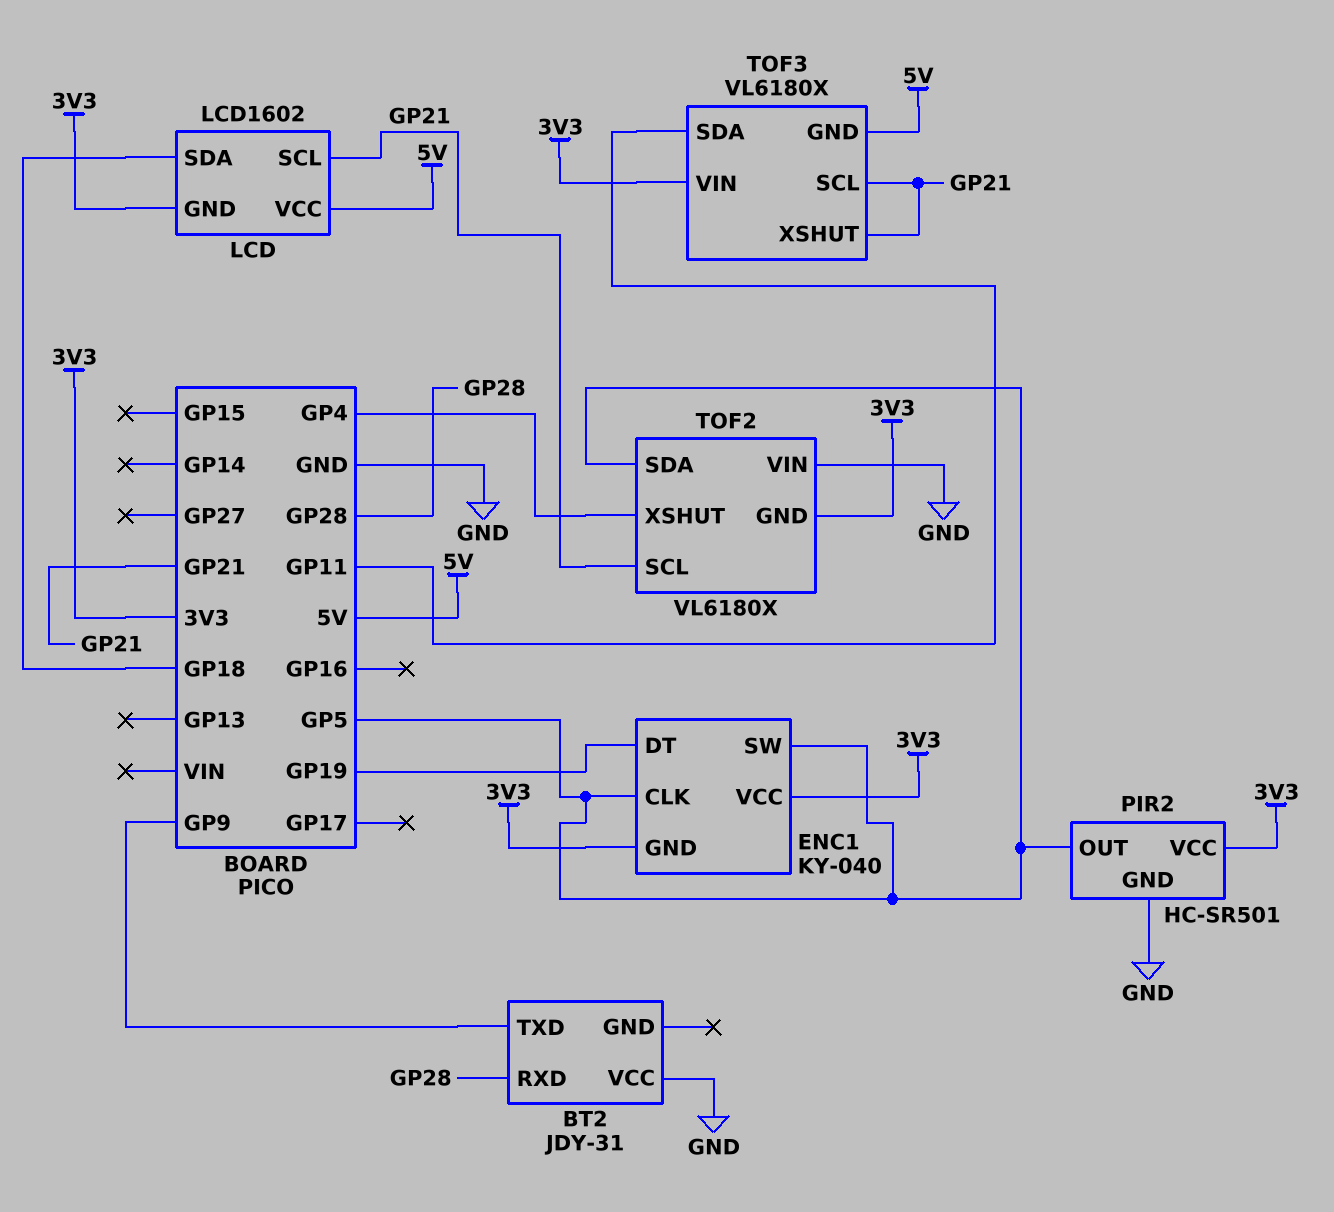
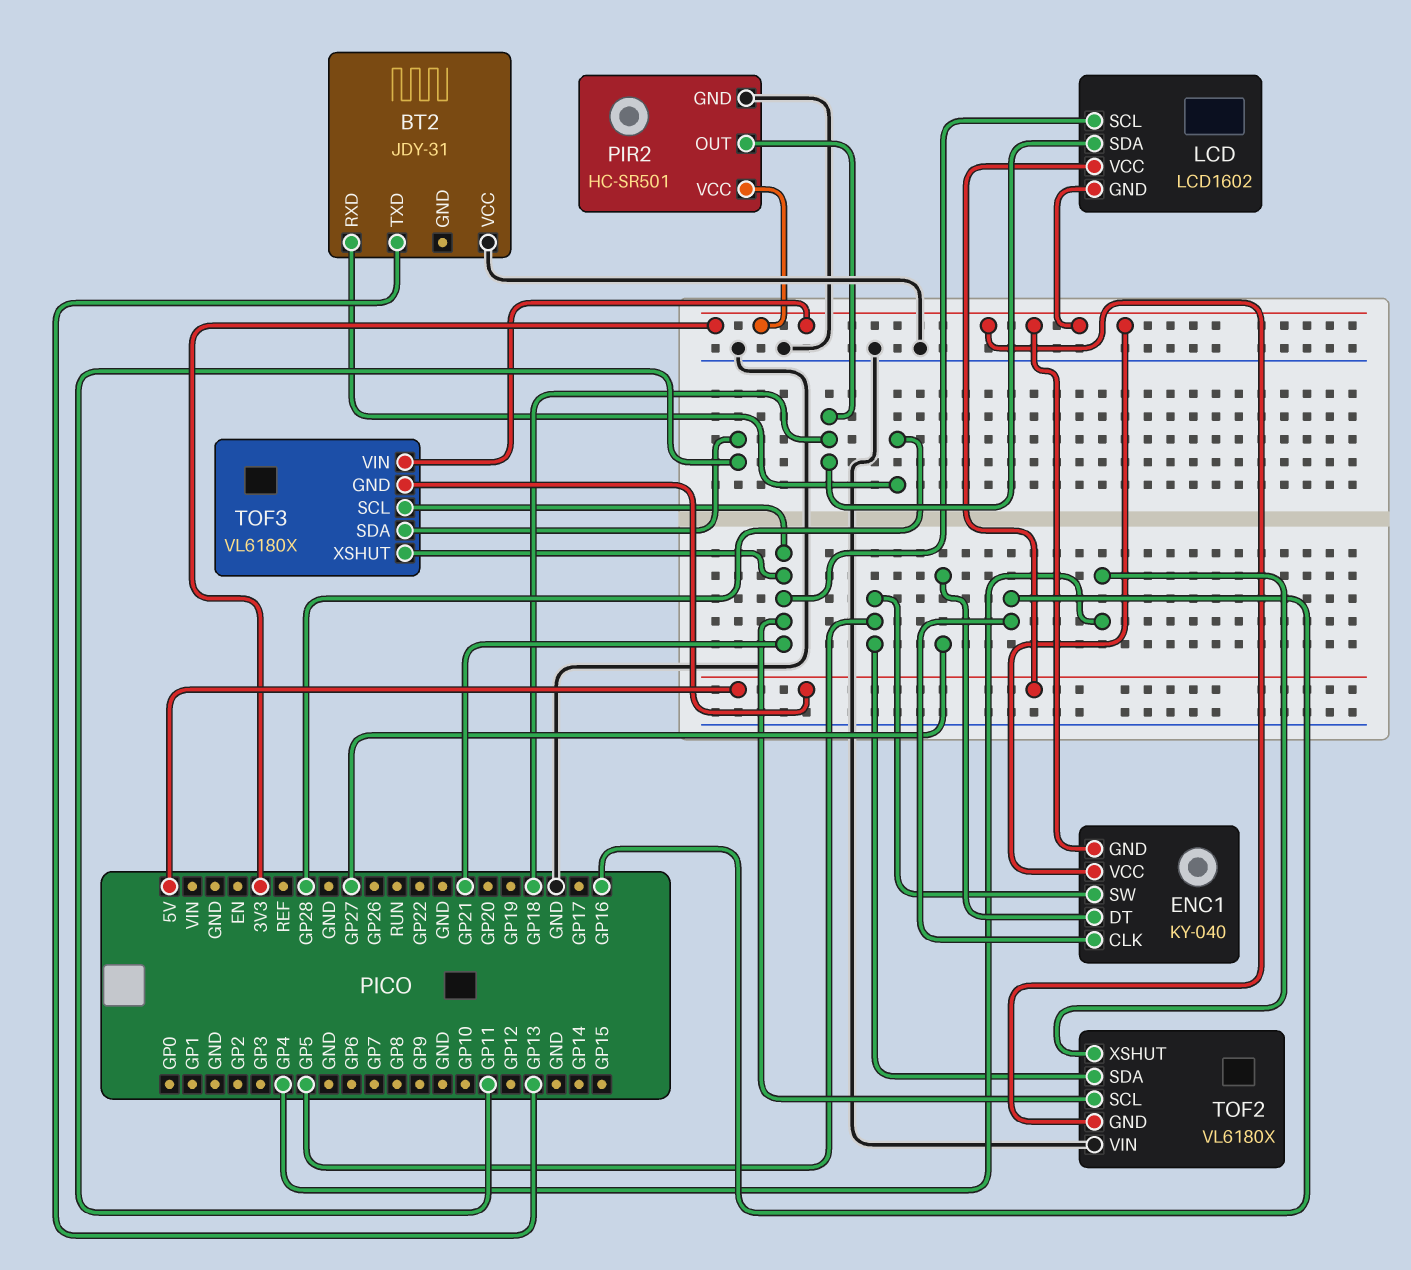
BT2 pin TXD: GP9 -> GP13
ENC1 pin CLK: GP5 -> GP16
ENC1 pin DT: GP19 -> GP27
PIR2 pin OUT: GP5 -> GP18

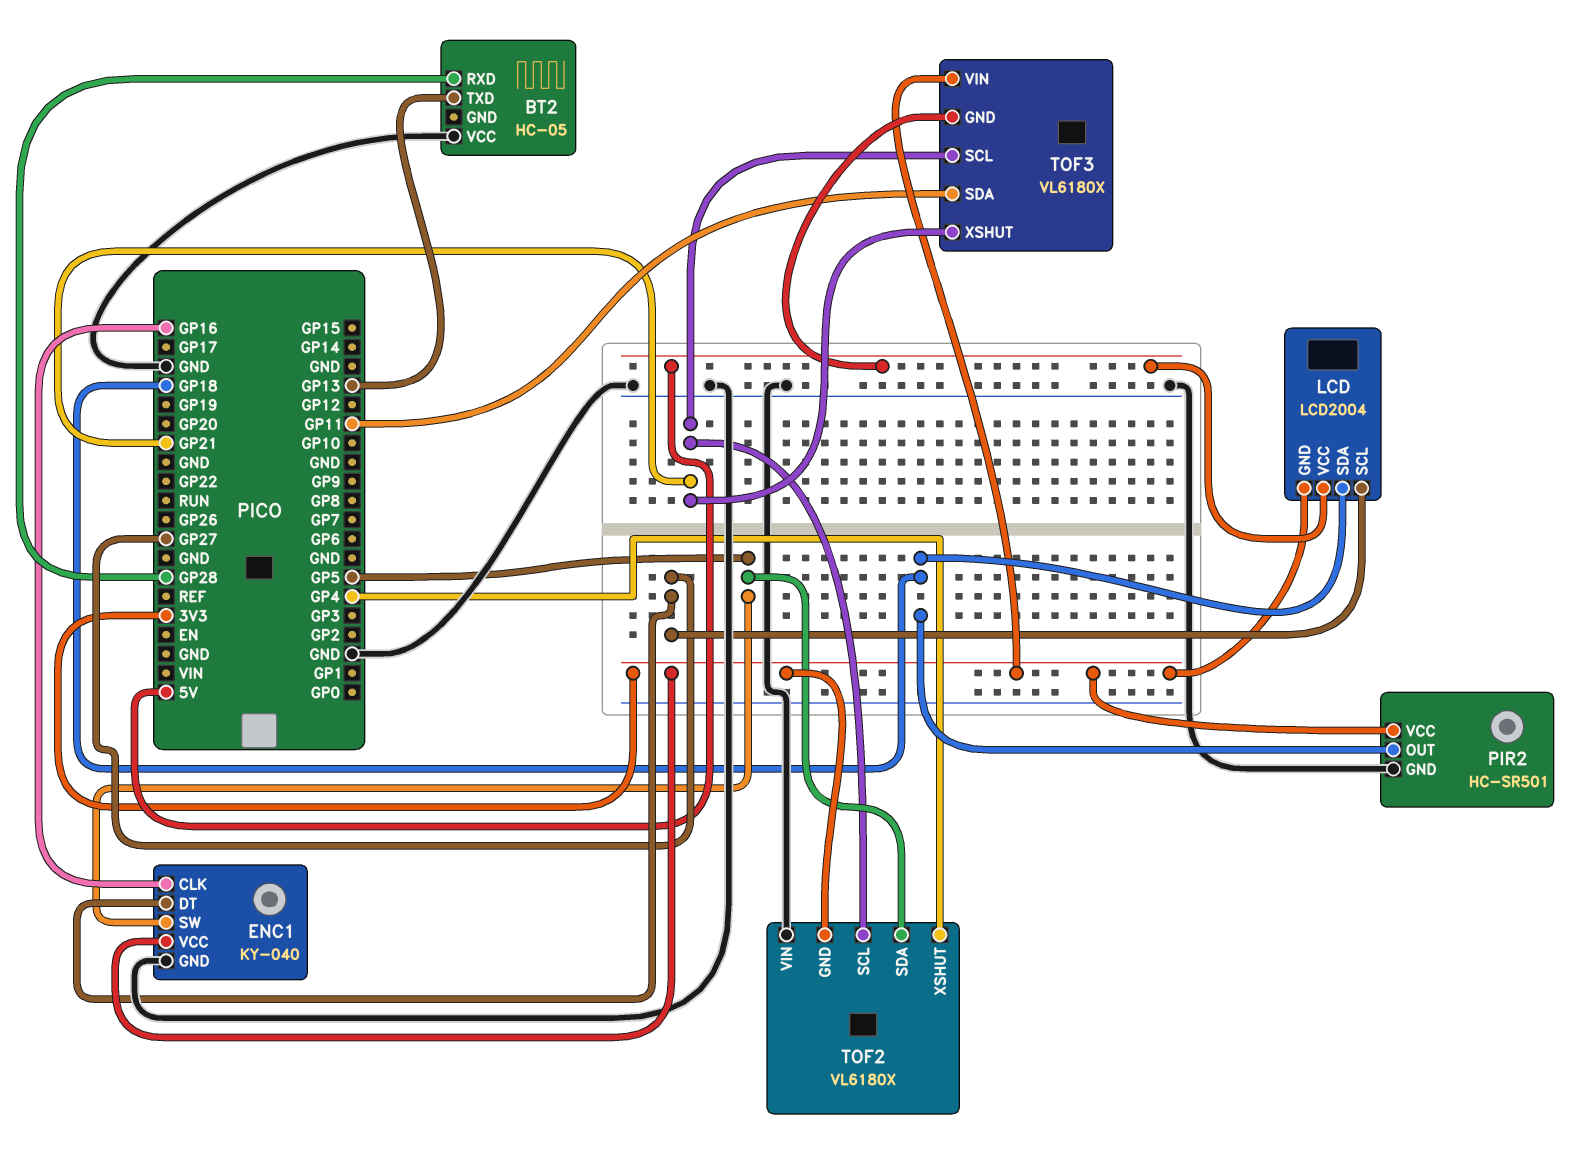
BT2: JDY-31 -> HC-05
ENC1 pin GND: 3V3 -> GND
LCD: LCD1602 -> LCD2004
LCD pin SCL: GP21 -> GP27

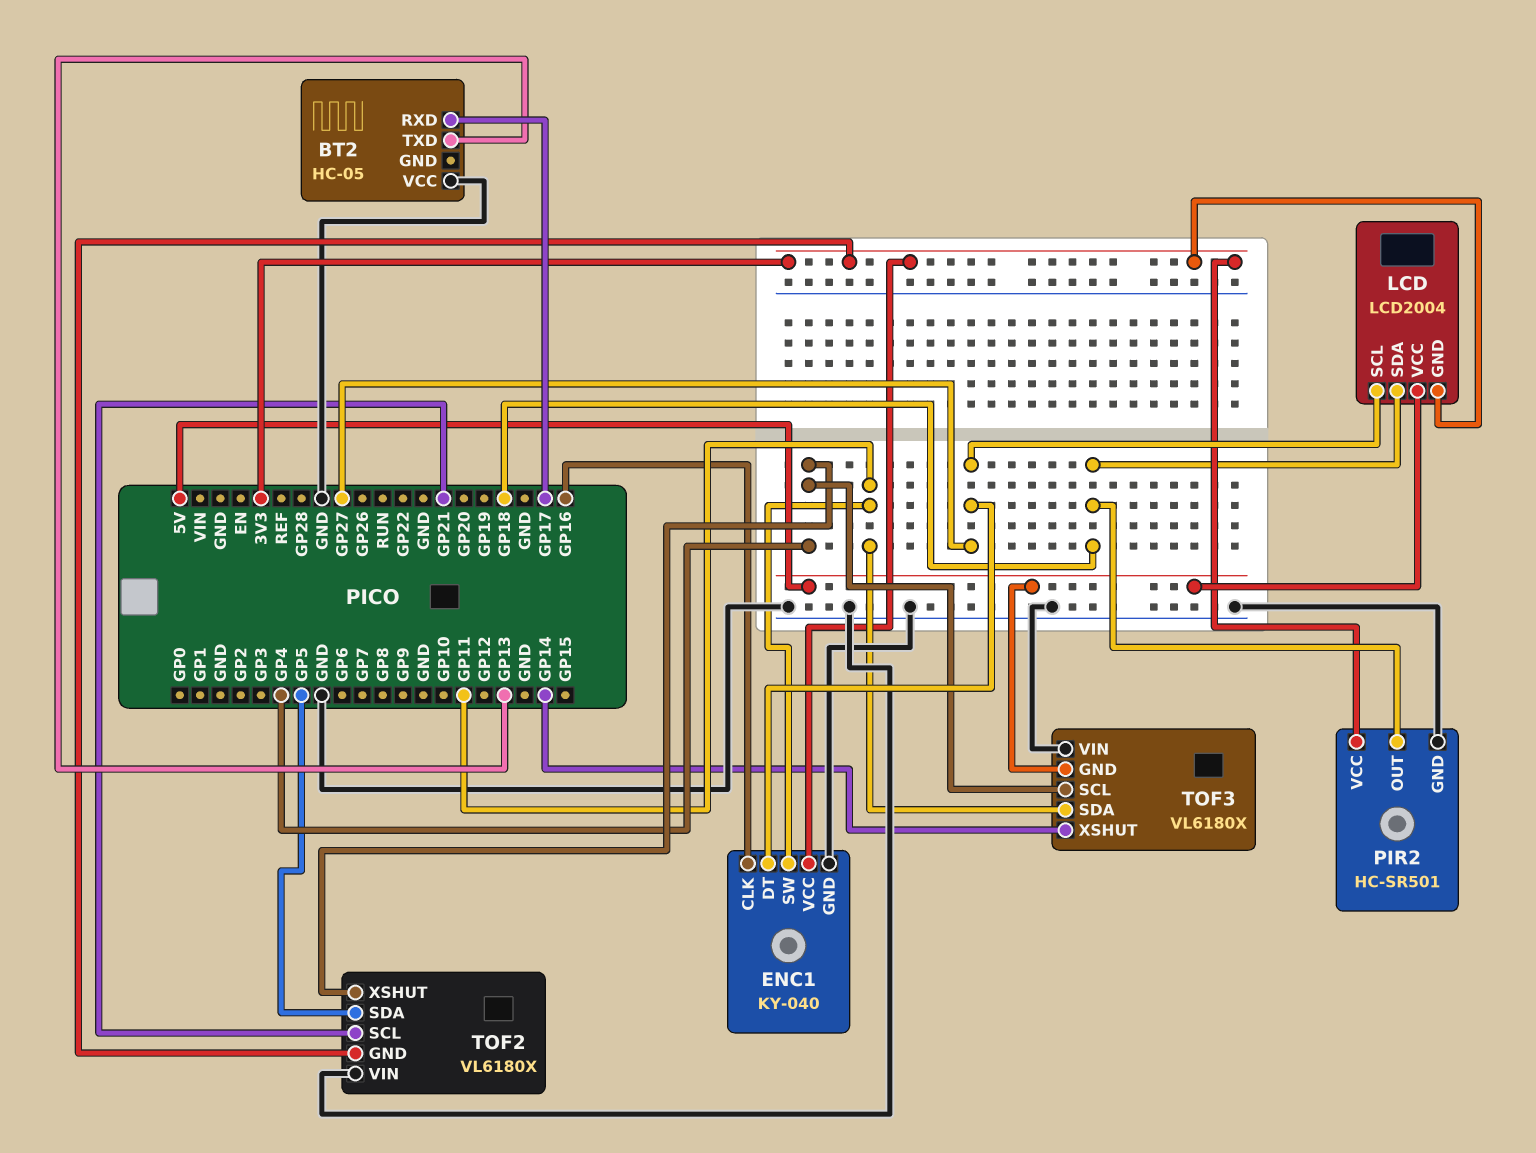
BT2 pin RXD: GP28 -> GP17
ENC1 pin SW: GP5 -> GP11
TOF3 pin SCL: GP21 -> GP4
TOF3 pin VIN: 3V3 -> GND
TOF3 pin XSHUT: GP21 -> GP14

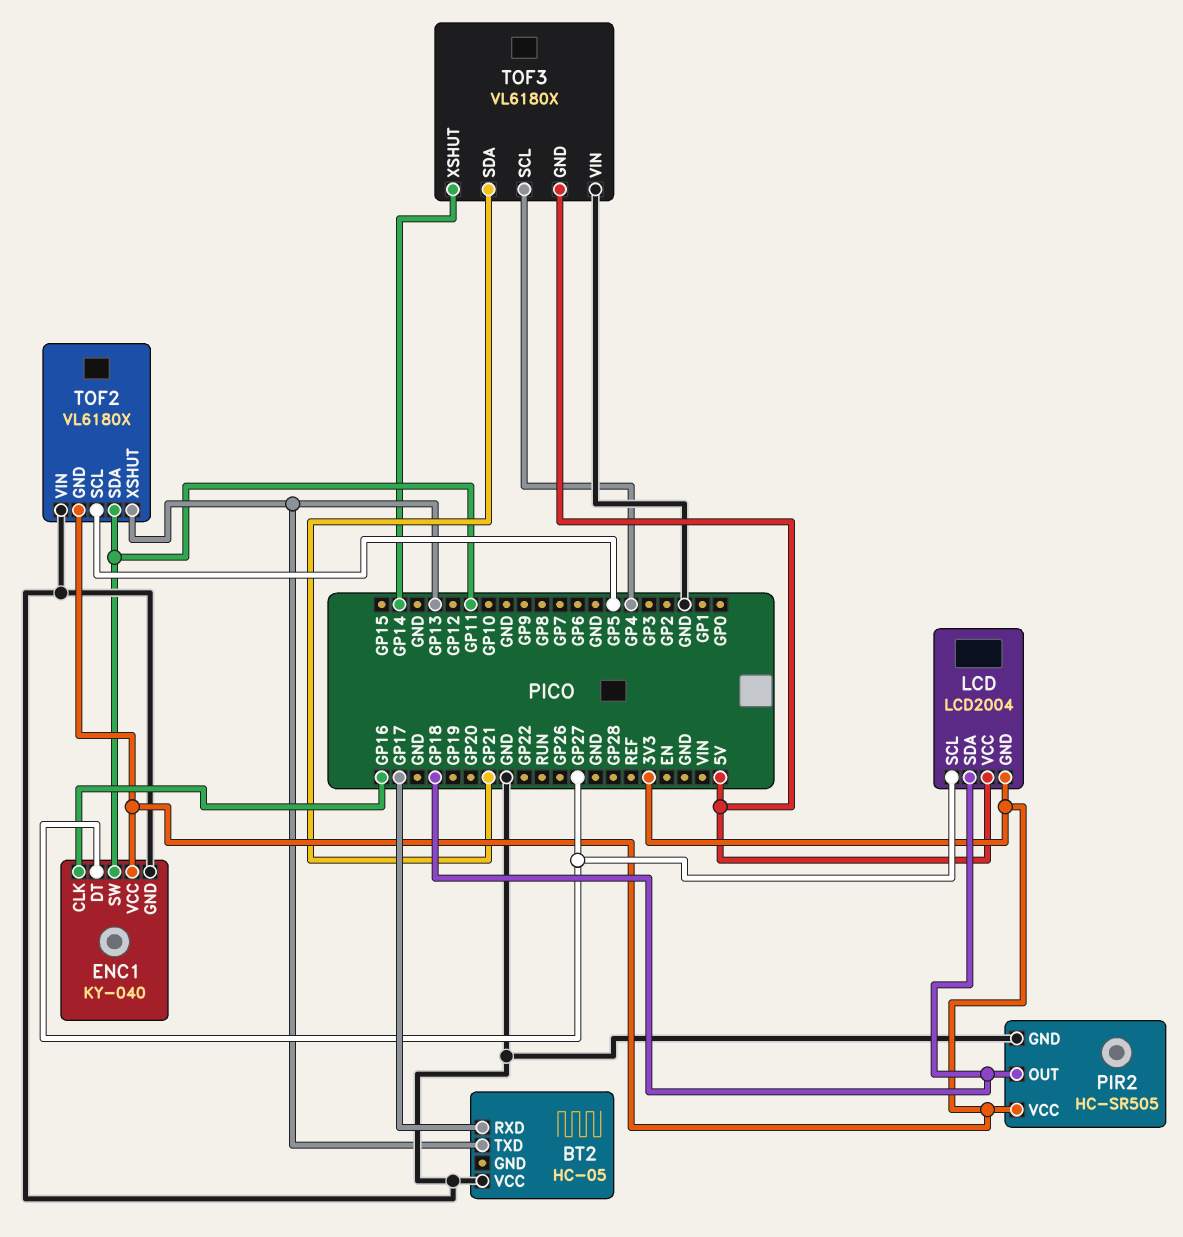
PIR2: HC-SR501 -> HC-SR505
TOF2 pin SCL: GP21 -> GP5
TOF2 pin SDA: GP5 -> GP11
TOF2 pin XSHUT: GP4 -> GP13
TOF3 pin SDA: GP11 -> GP21

